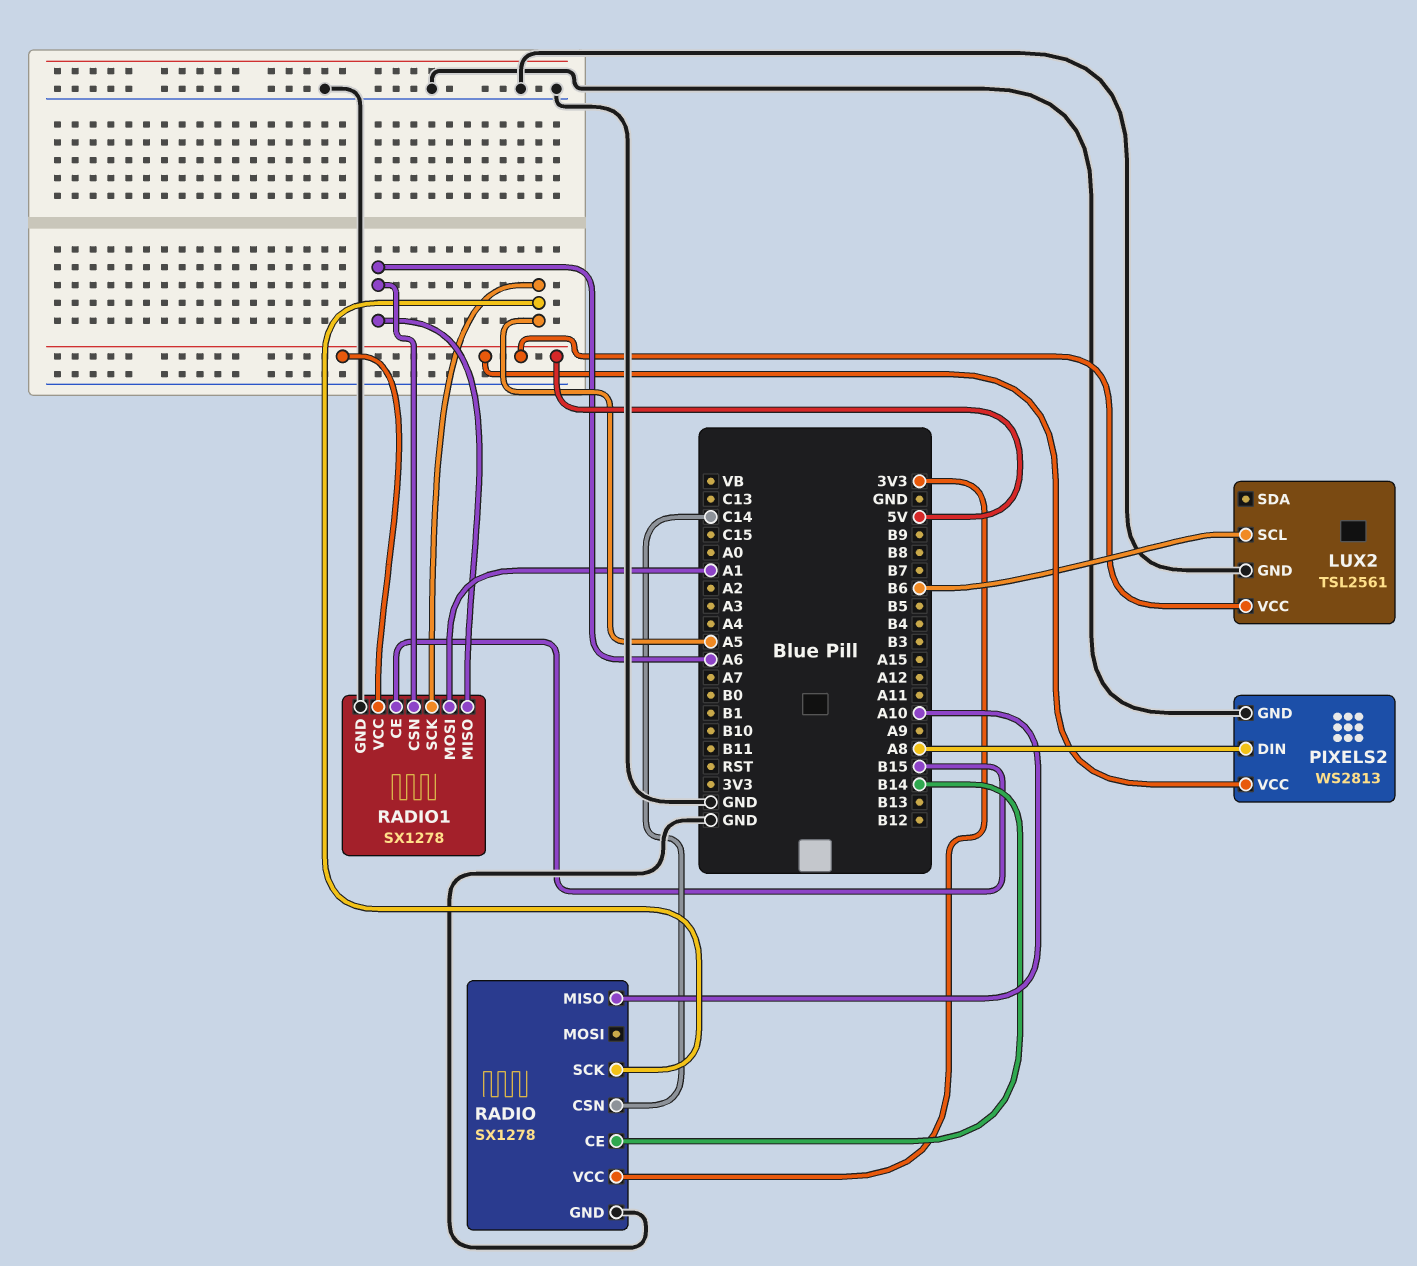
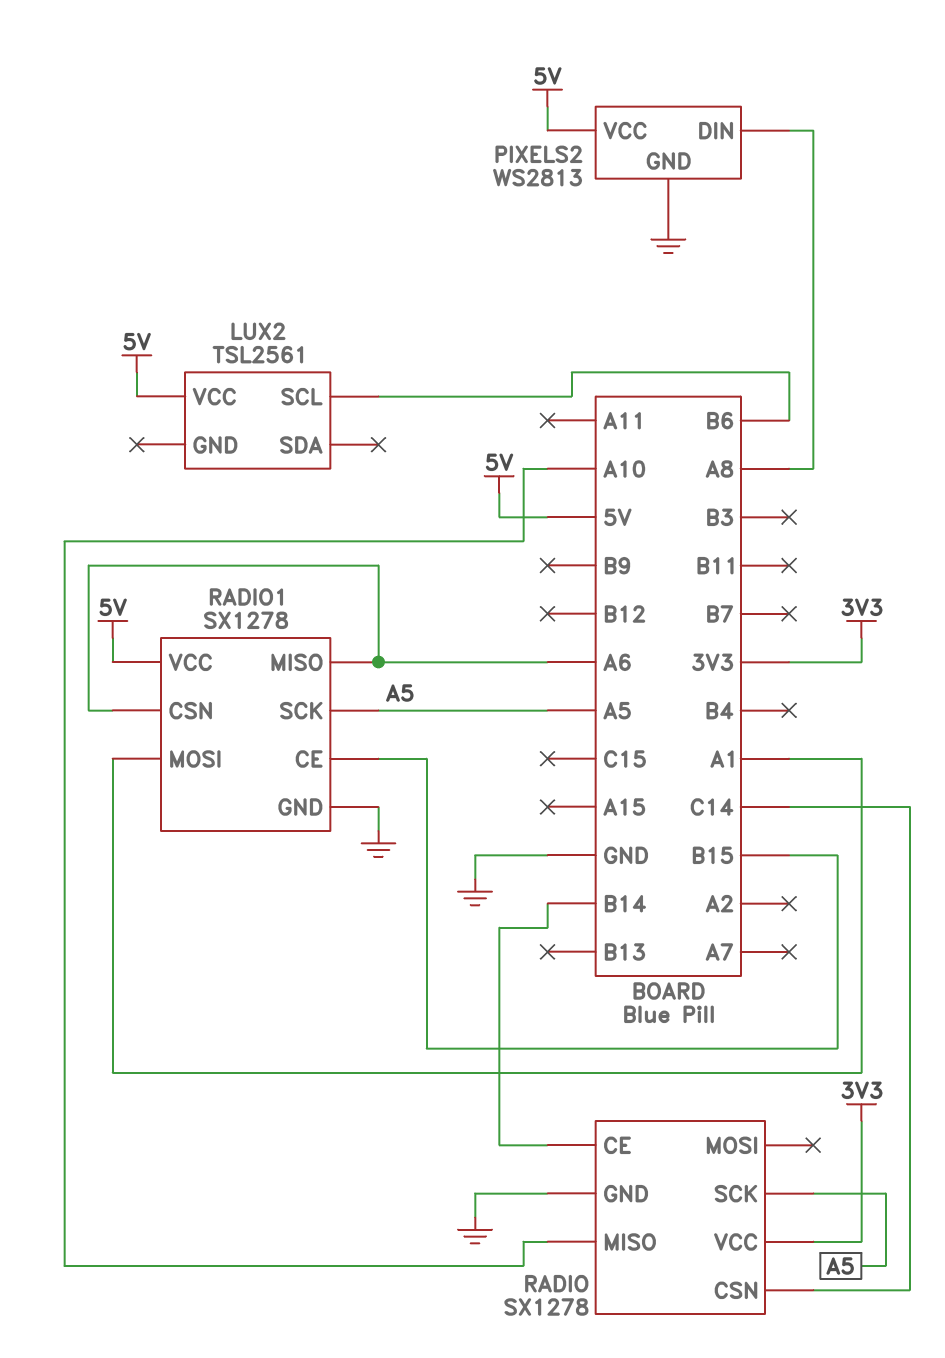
LUX2 pin GND: GND -> none

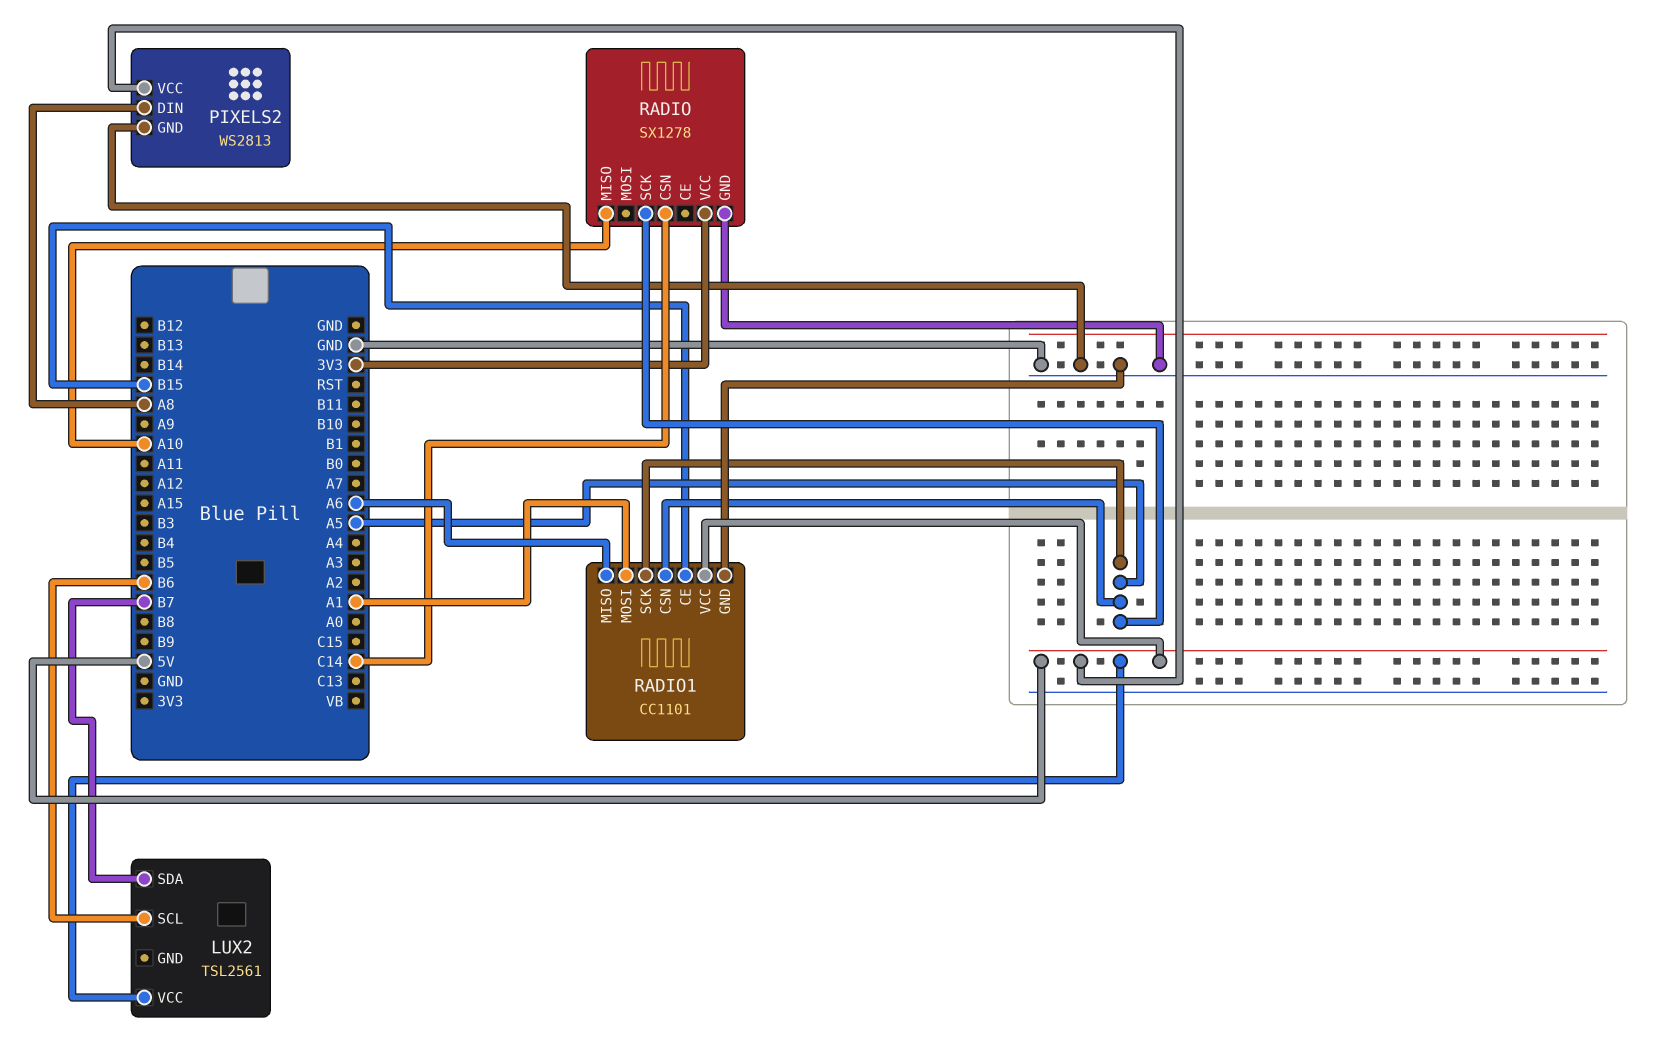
LUX2 pin SDA: none -> B7
RADIO pin CE: B14 -> none
RADIO1: SX1278 -> CC1101
RADIO1 pin CSN: A6 -> A5

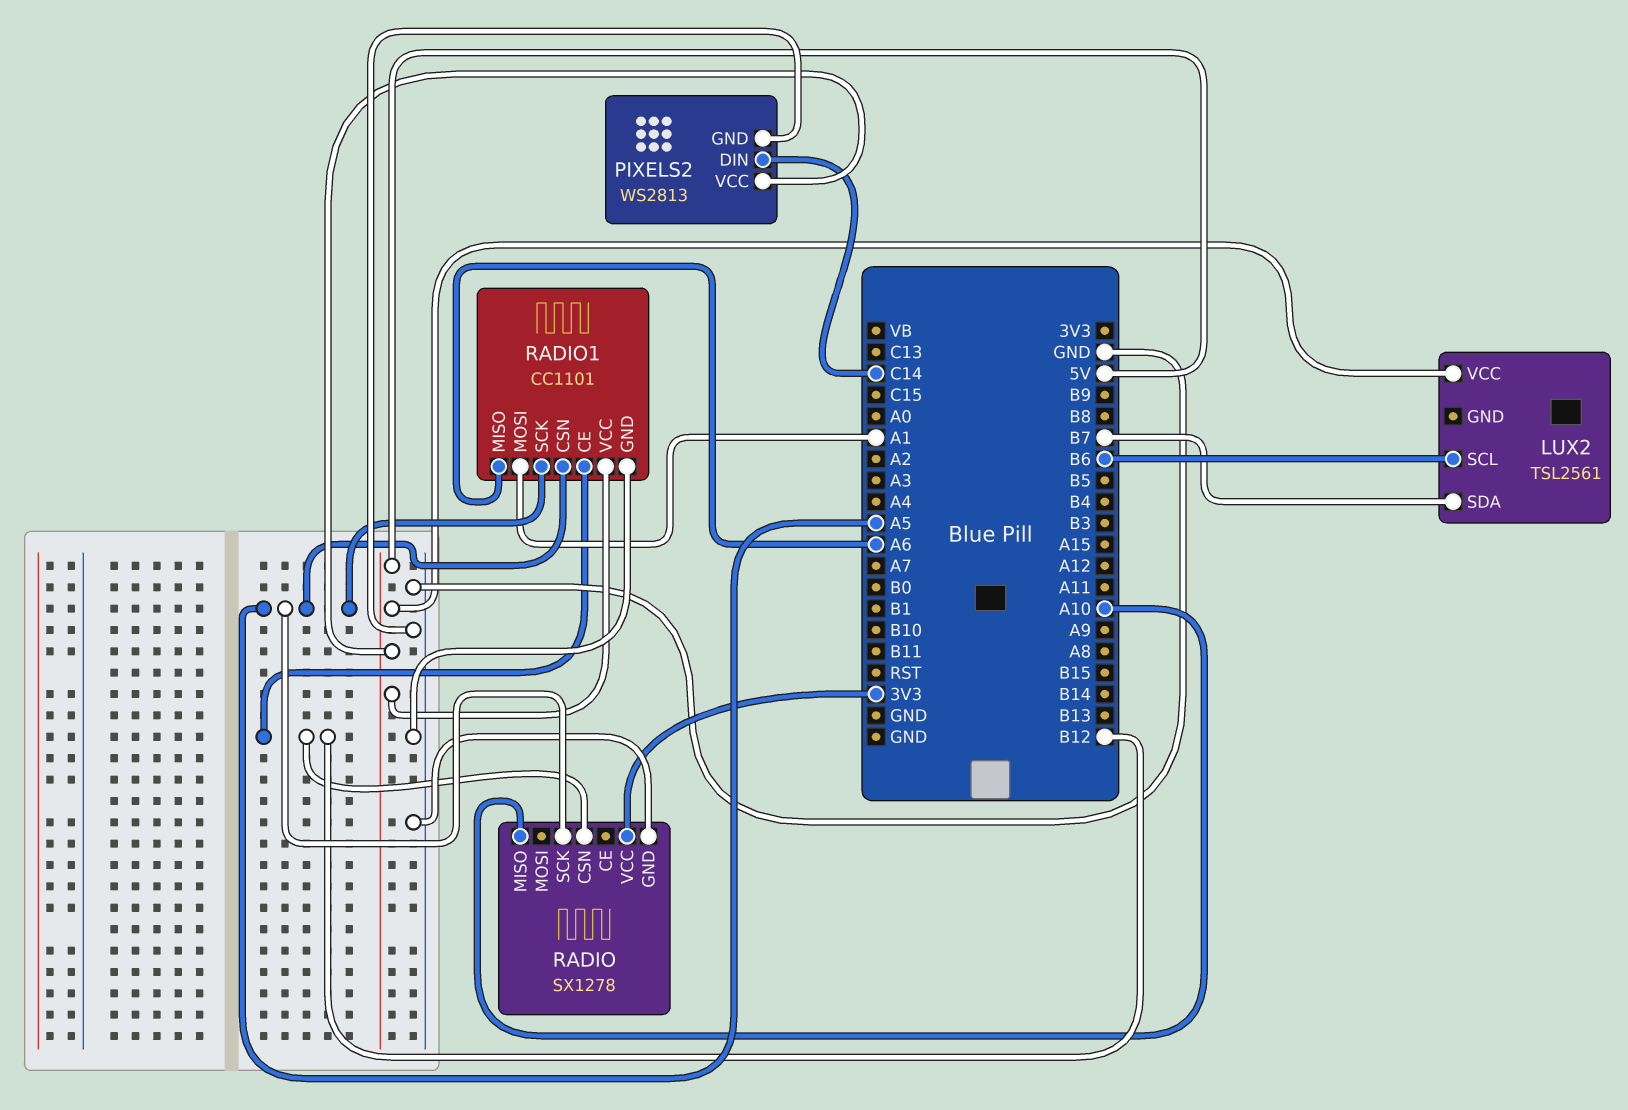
PIXELS2 pin DIN: A8 -> C14
RADIO pin CSN: C14 -> B12
RADIO1 pin CE: B15 -> B12

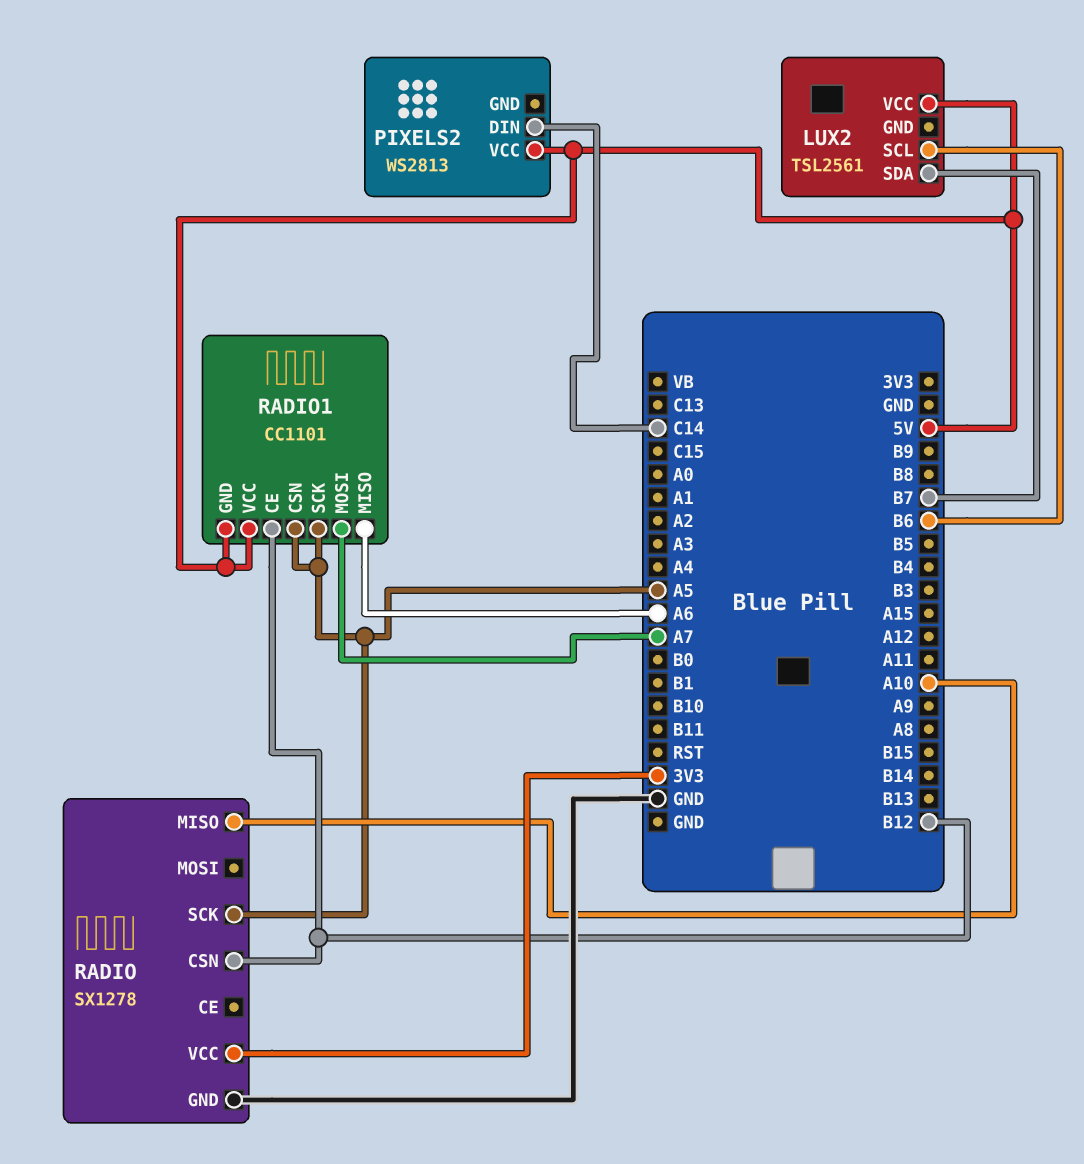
PIXELS2 pin GND: GND -> none
RADIO1 pin GND: GND -> 5V
RADIO1 pin MOSI: A1 -> A7

